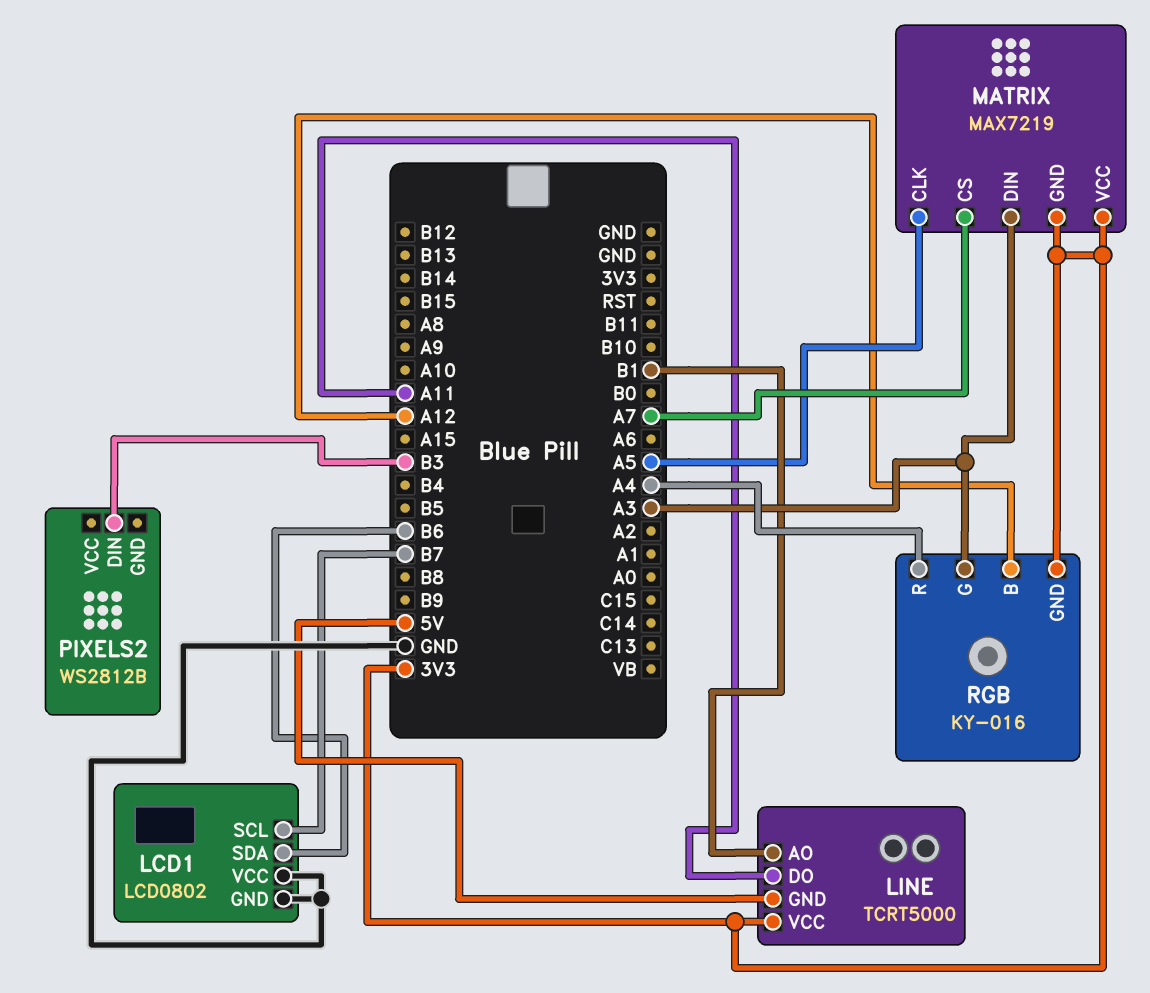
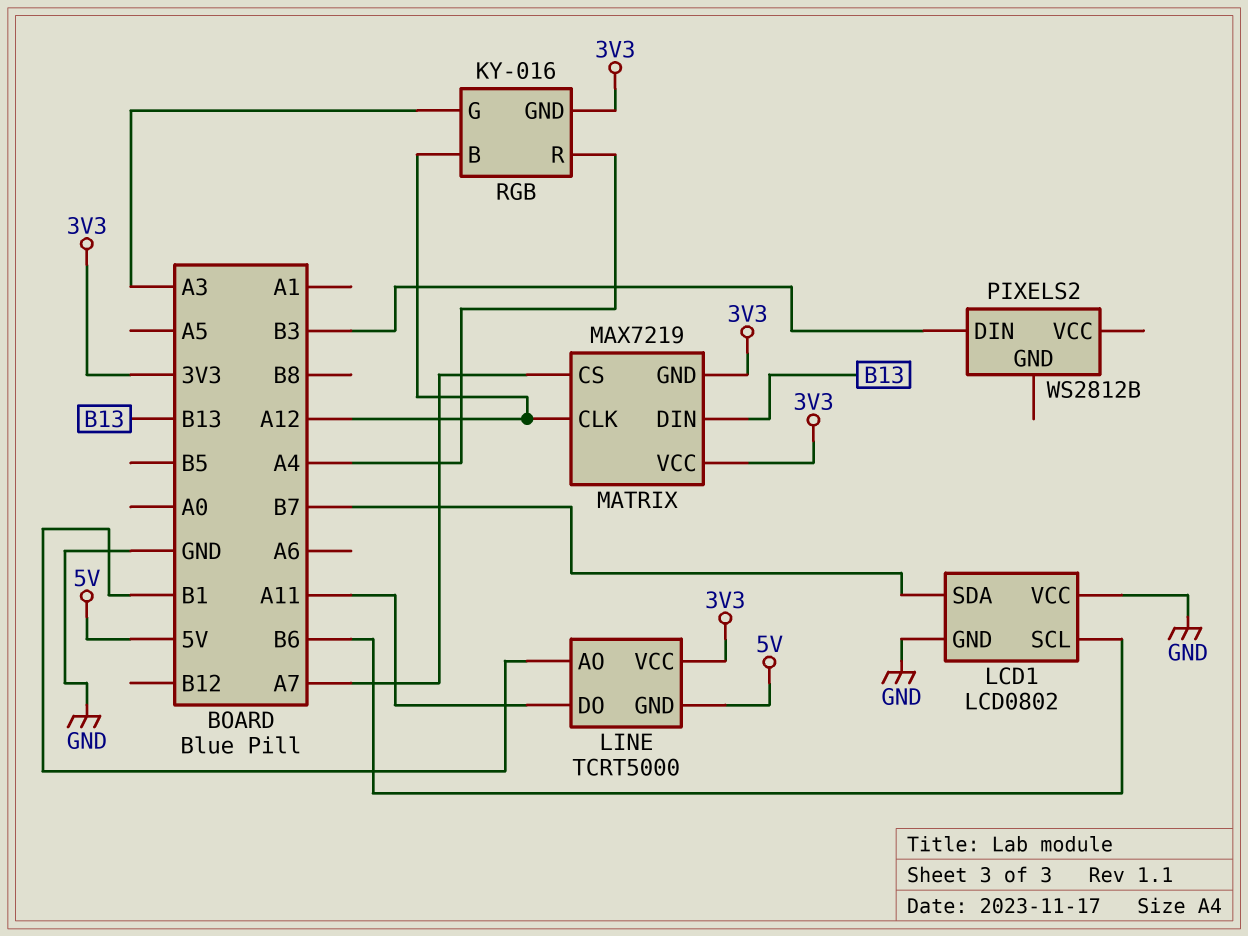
LCD1 pin SCL: B7 -> B6
LCD1 pin SDA: B6 -> B7
MATRIX pin CLK: A5 -> A12
MATRIX pin DIN: A3 -> B13

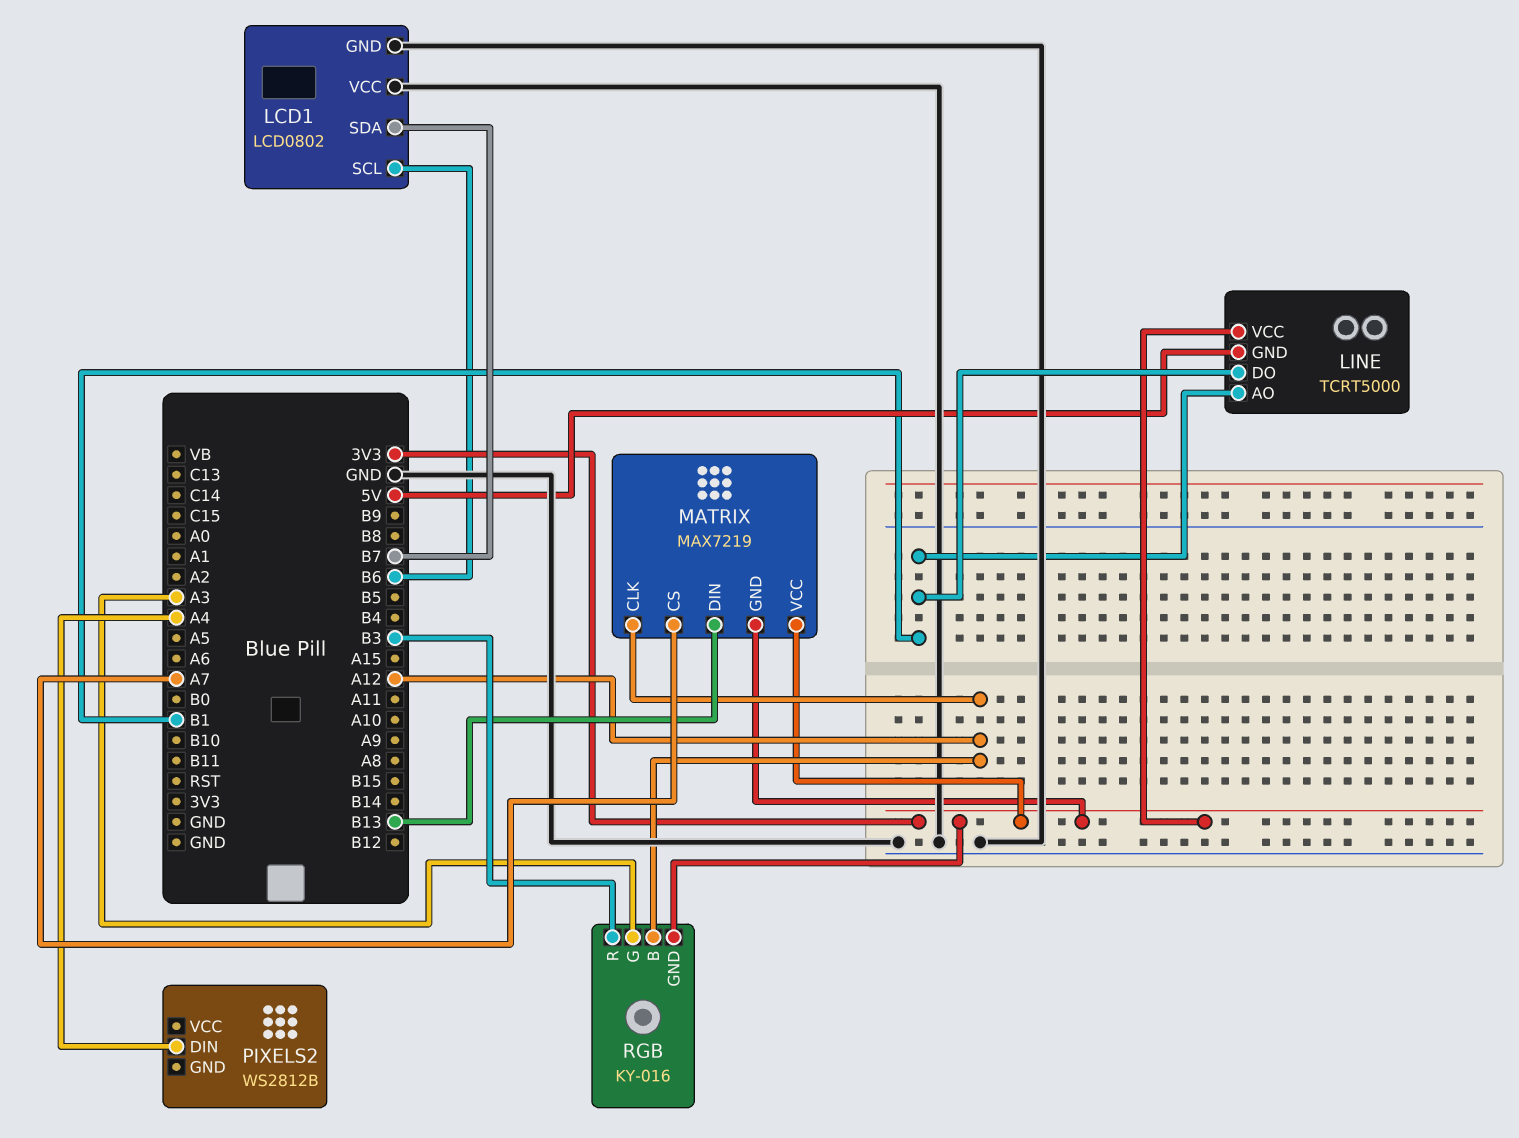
LINE pin DO: A11 -> B1
PIXELS2 pin DIN: B3 -> A4
RGB pin R: A4 -> B3

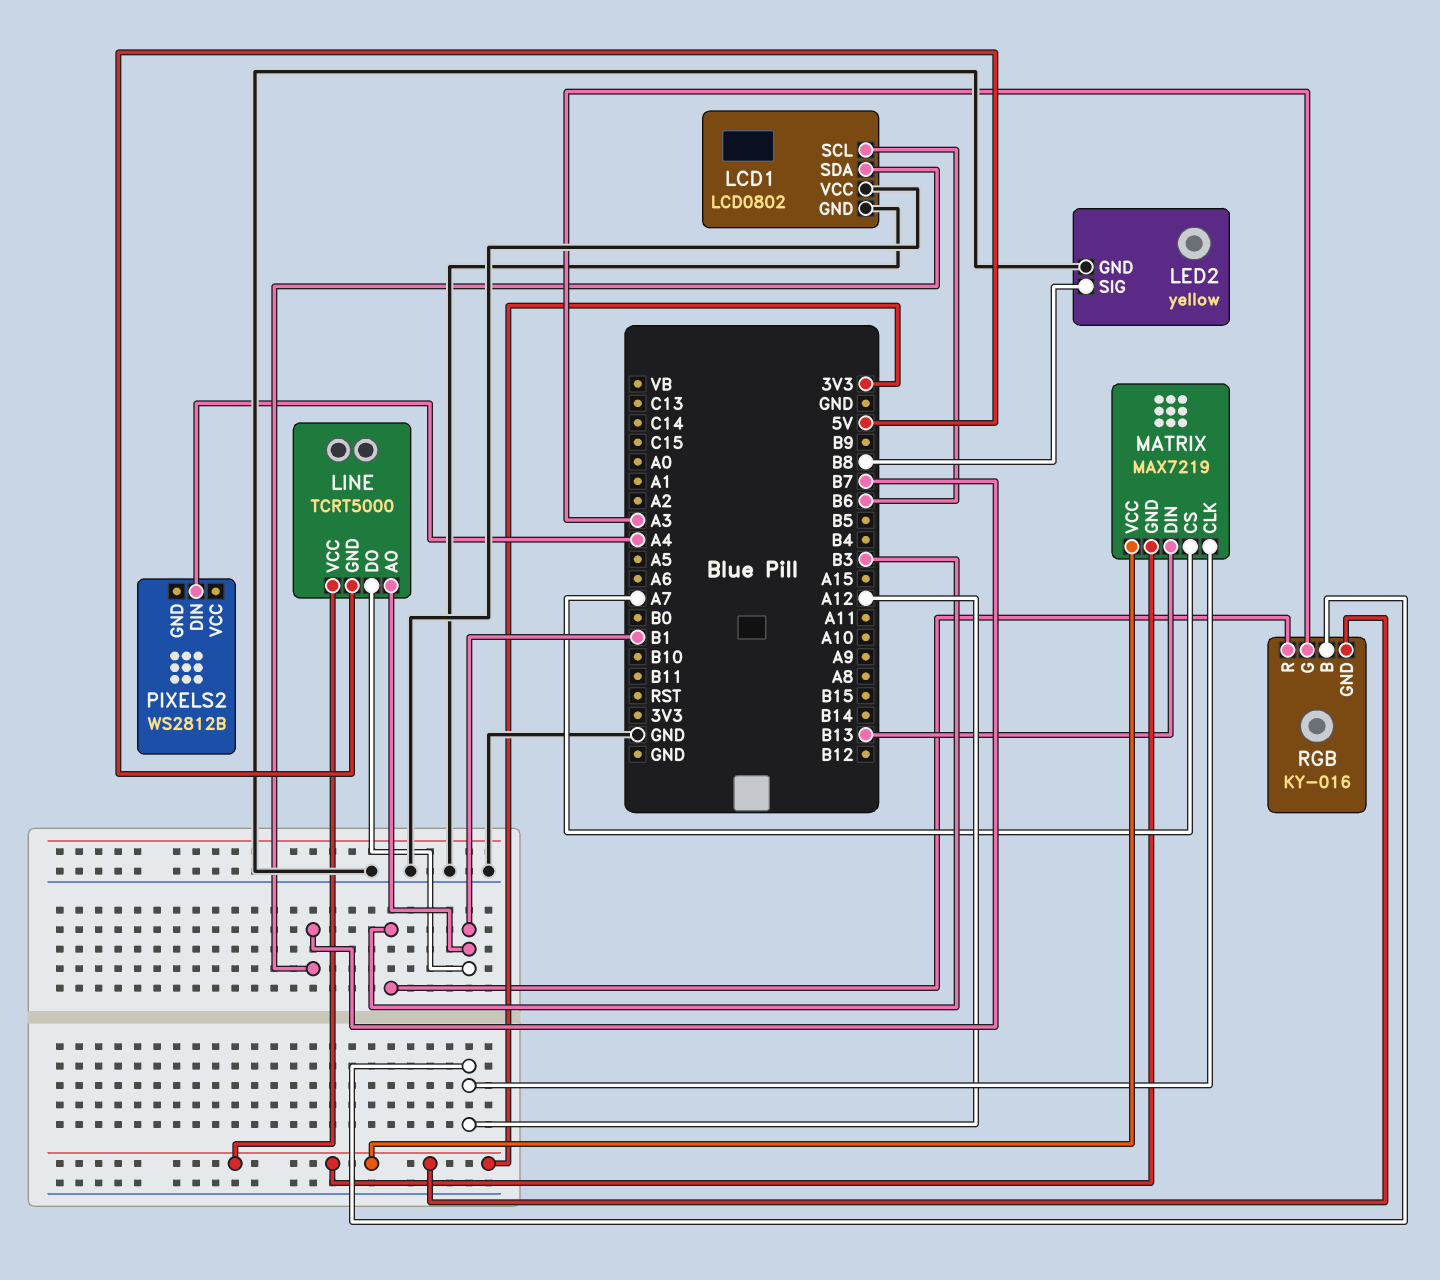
LED2: none -> yellow
LED2 pin GND: none -> GND
LED2 pin SIG: none -> B8

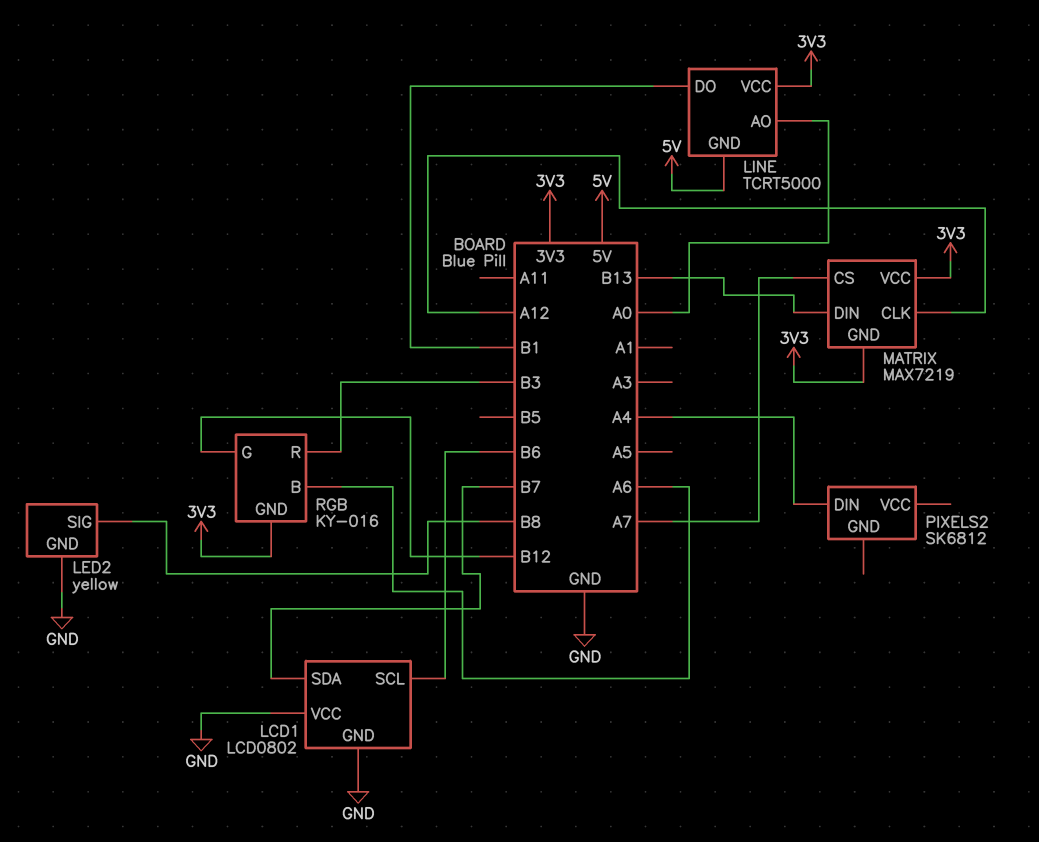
LINE pin AO: B1 -> A0
PIXELS2: WS2812B -> SK6812
RGB pin B: A12 -> A6
RGB pin G: A3 -> B12

